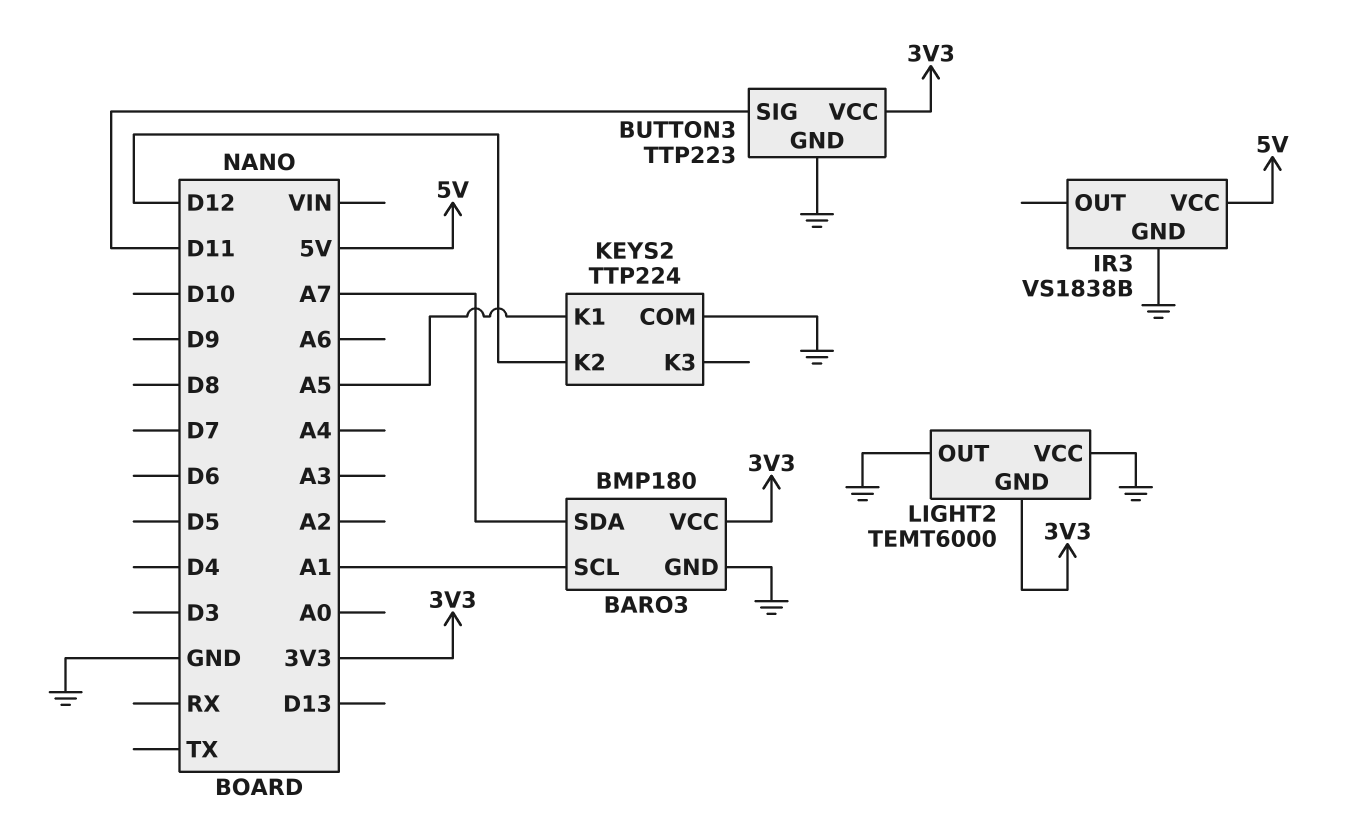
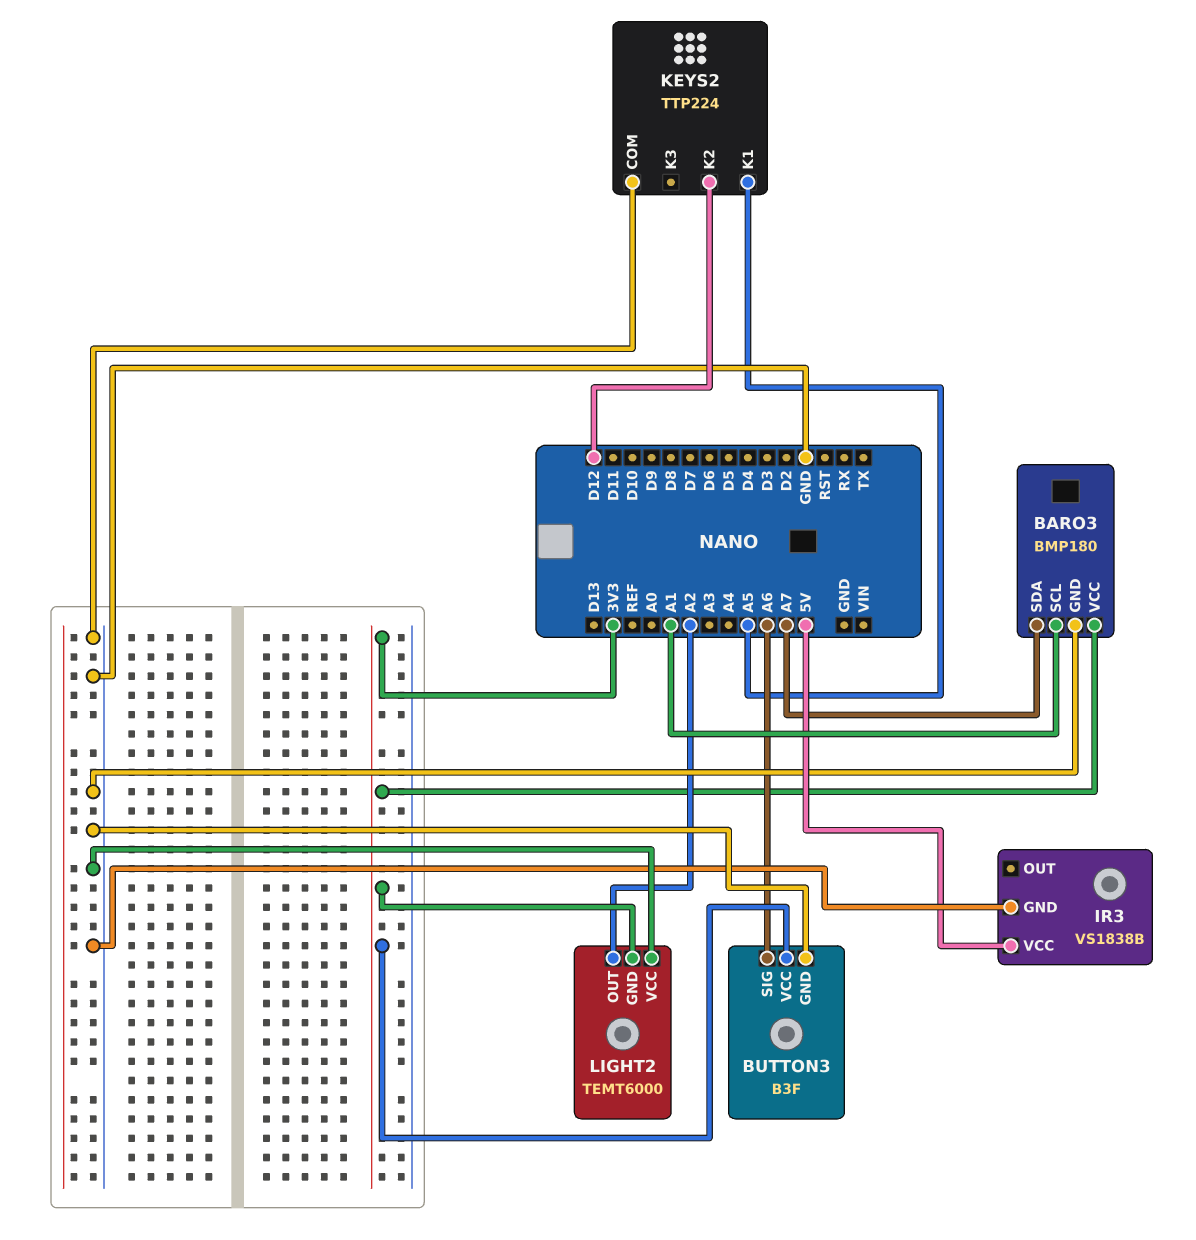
BUTTON3: TTP223 -> B3F
BUTTON3 pin SIG: D11 -> A6
LIGHT2 pin OUT: GND -> A2

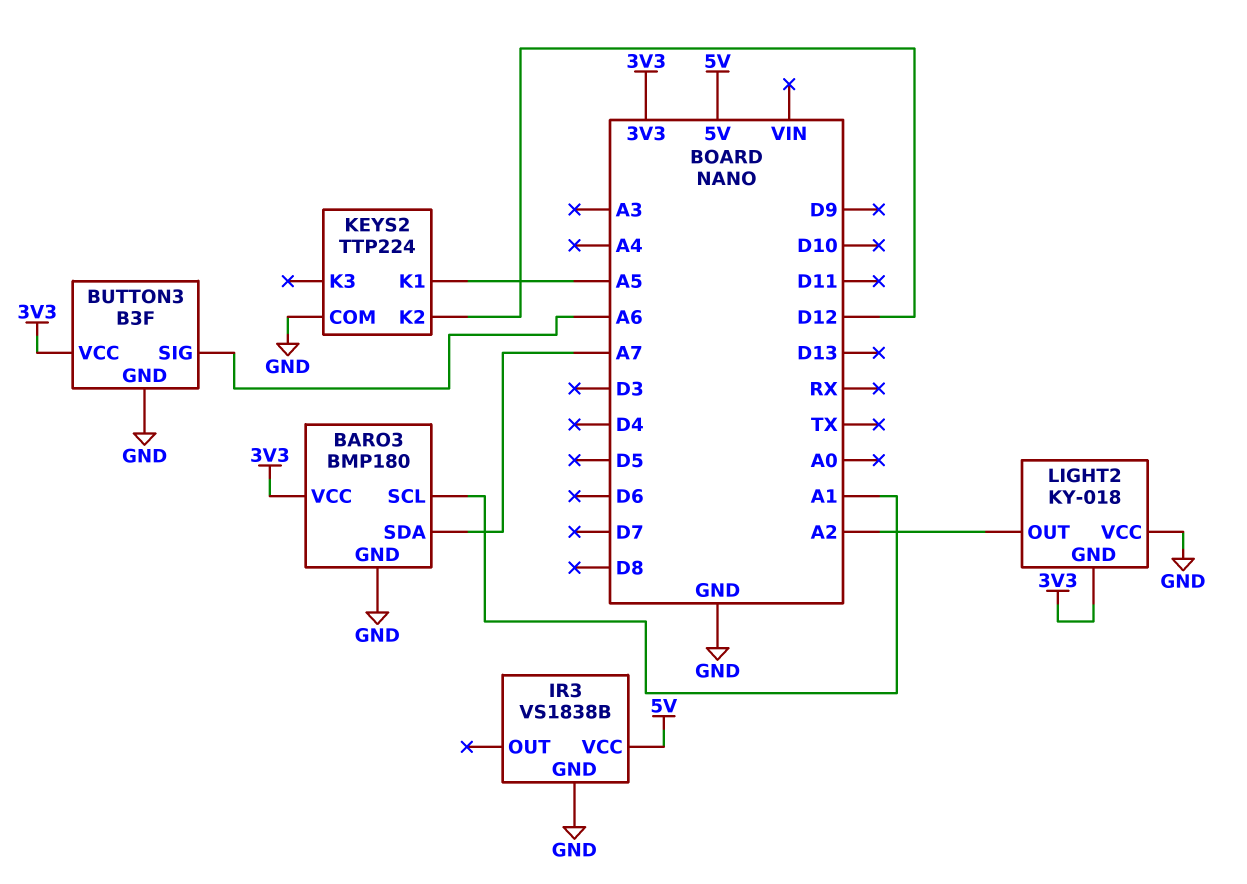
LIGHT2: TEMT6000 -> KY-018

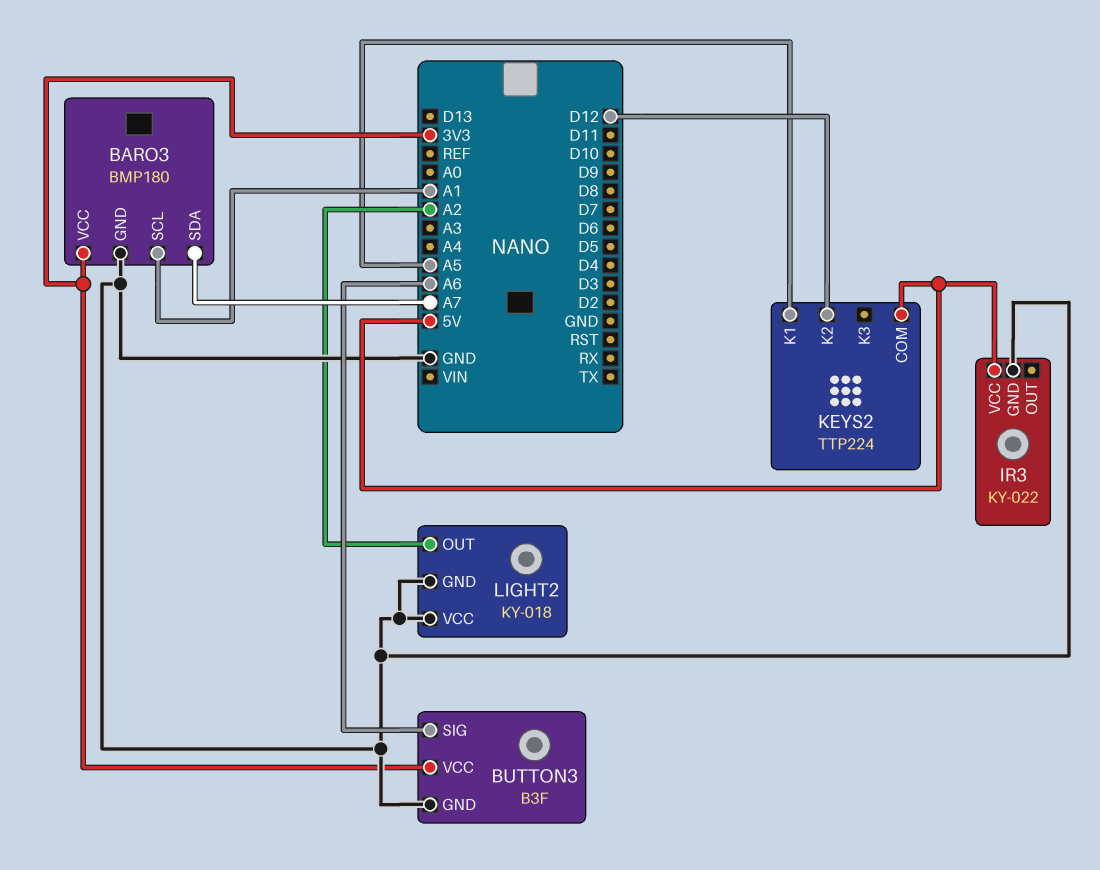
IR3: VS1838B -> KY-022
KEYS2 pin COM: GND -> 5V
LIGHT2 pin GND: 3V3 -> GND

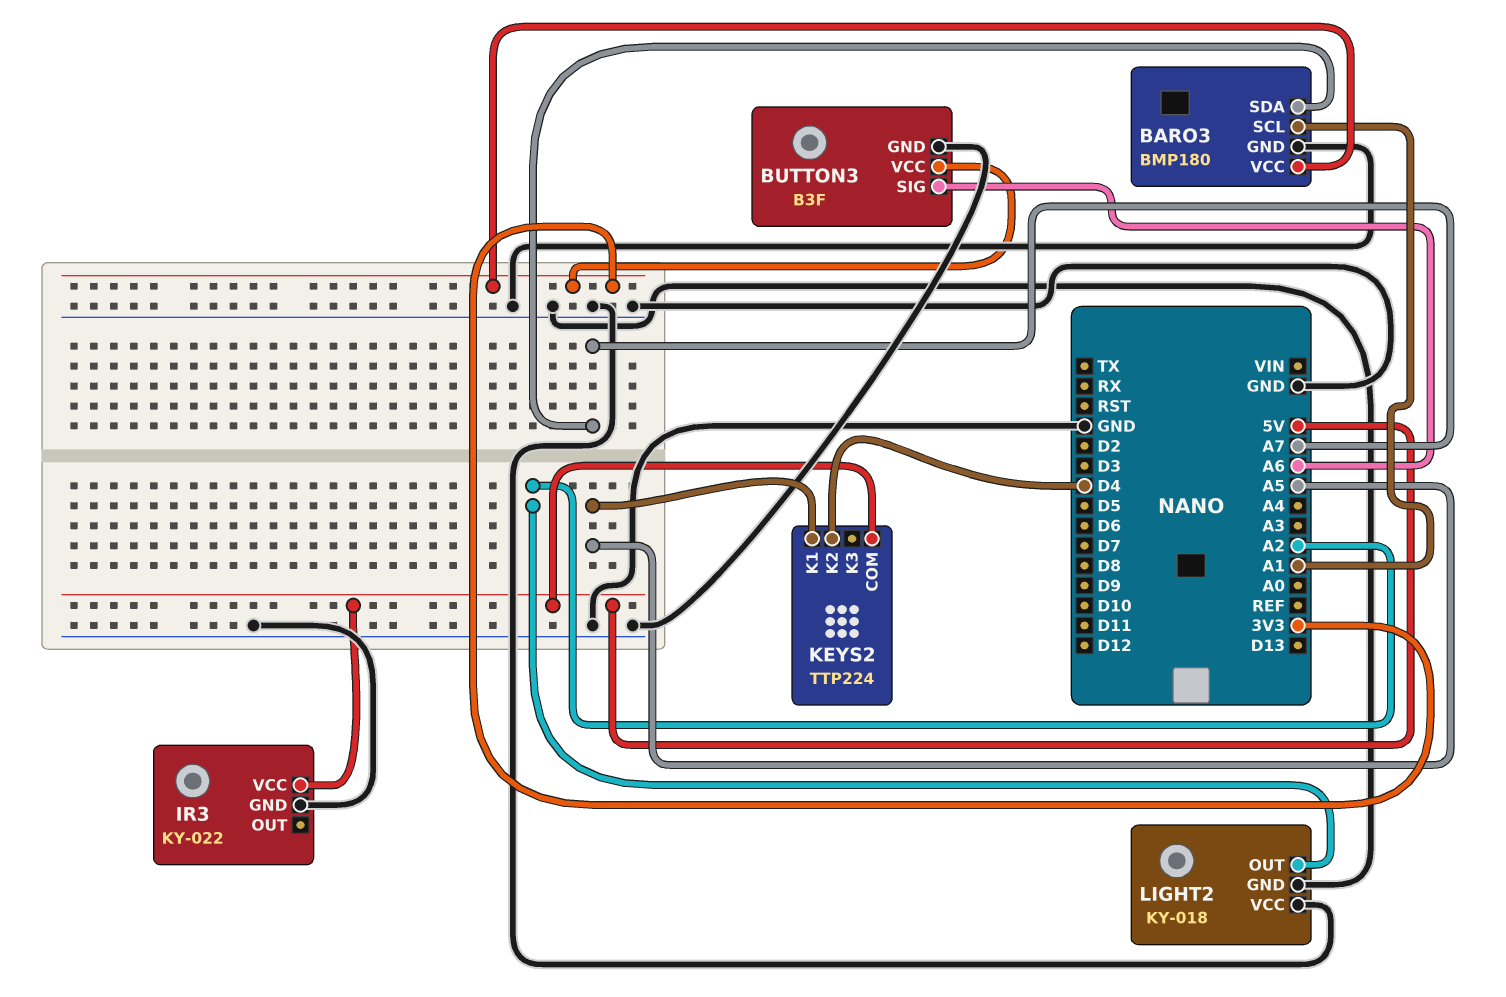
KEYS2 pin K2: D12 -> D4

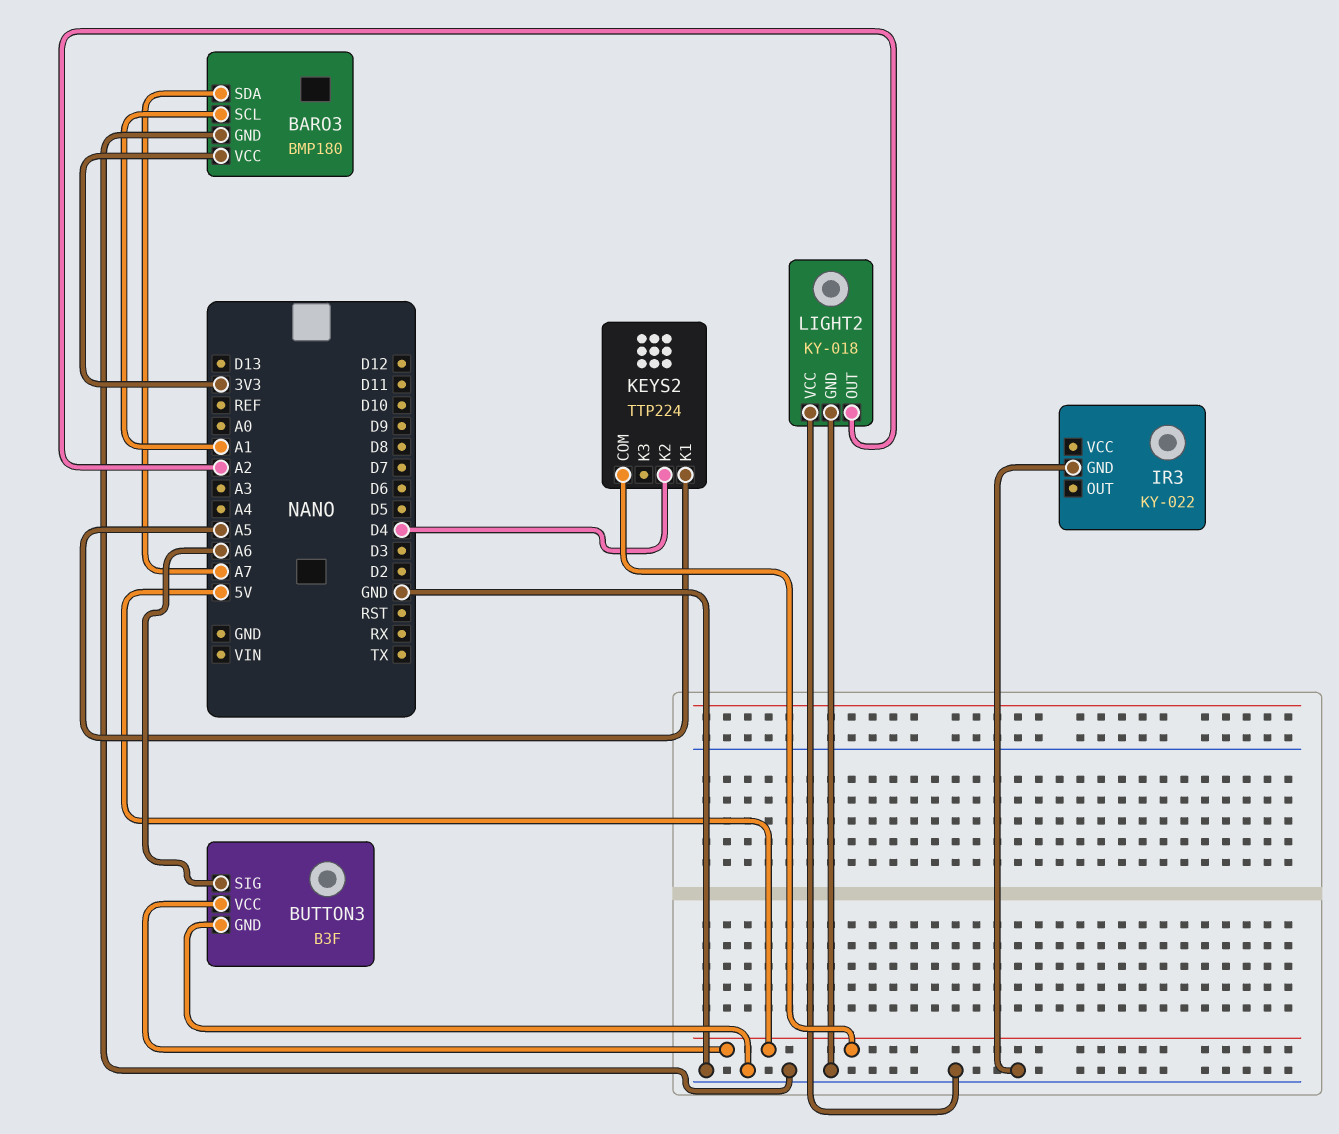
BUTTON3 pin VCC: 3V3 -> 5V
IR3 pin VCC: 5V -> none

